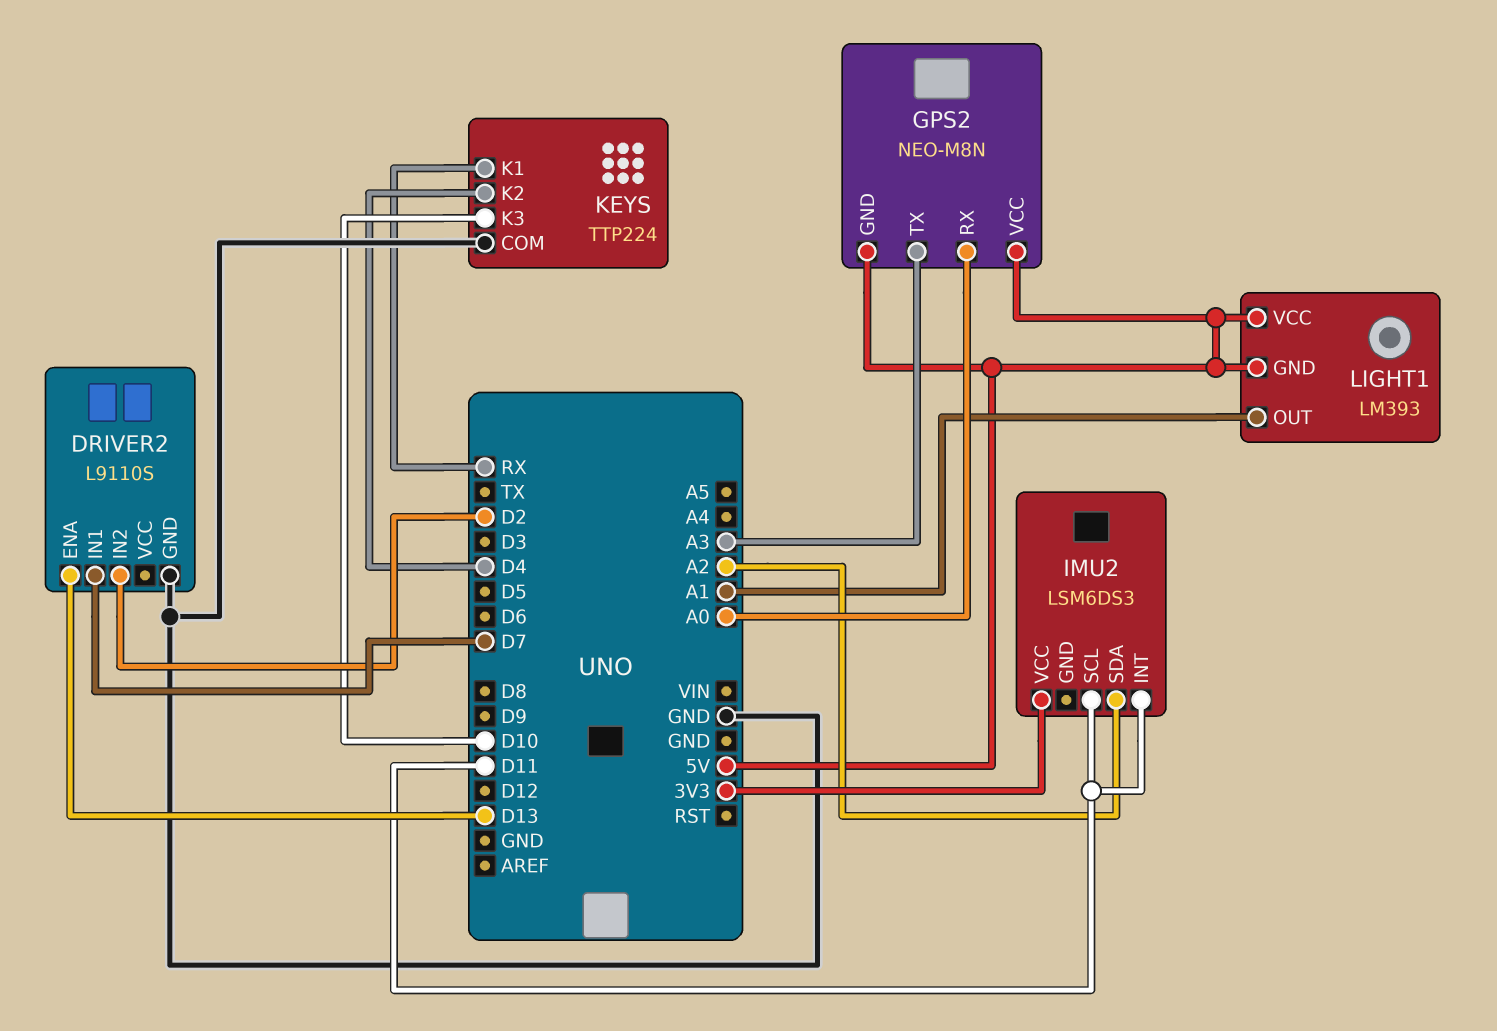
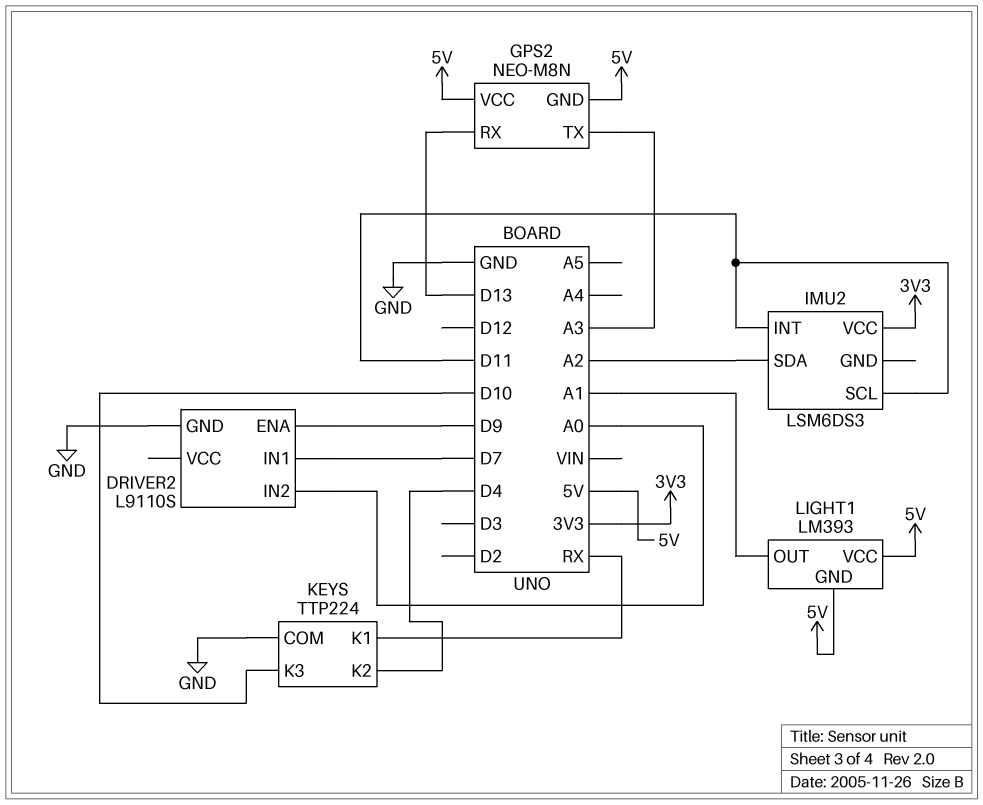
DRIVER2 pin ENA: D13 -> D9
DRIVER2 pin IN2: D2 -> A0
GPS2 pin RX: A0 -> D13

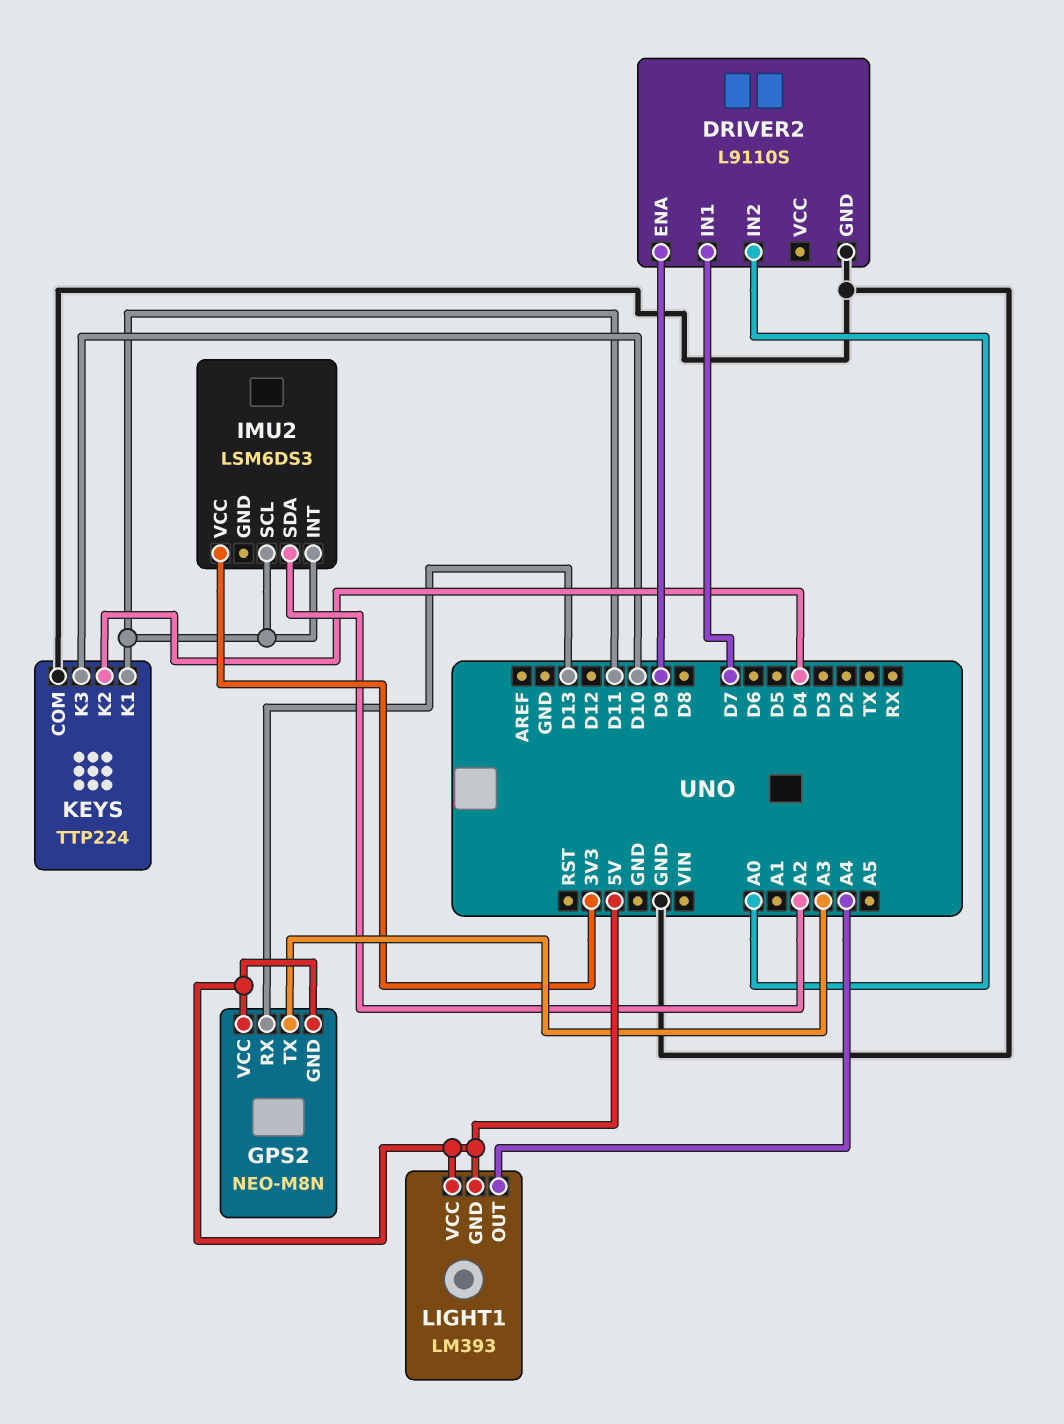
KEYS pin K1: RX -> D11
LIGHT1 pin OUT: A1 -> A4

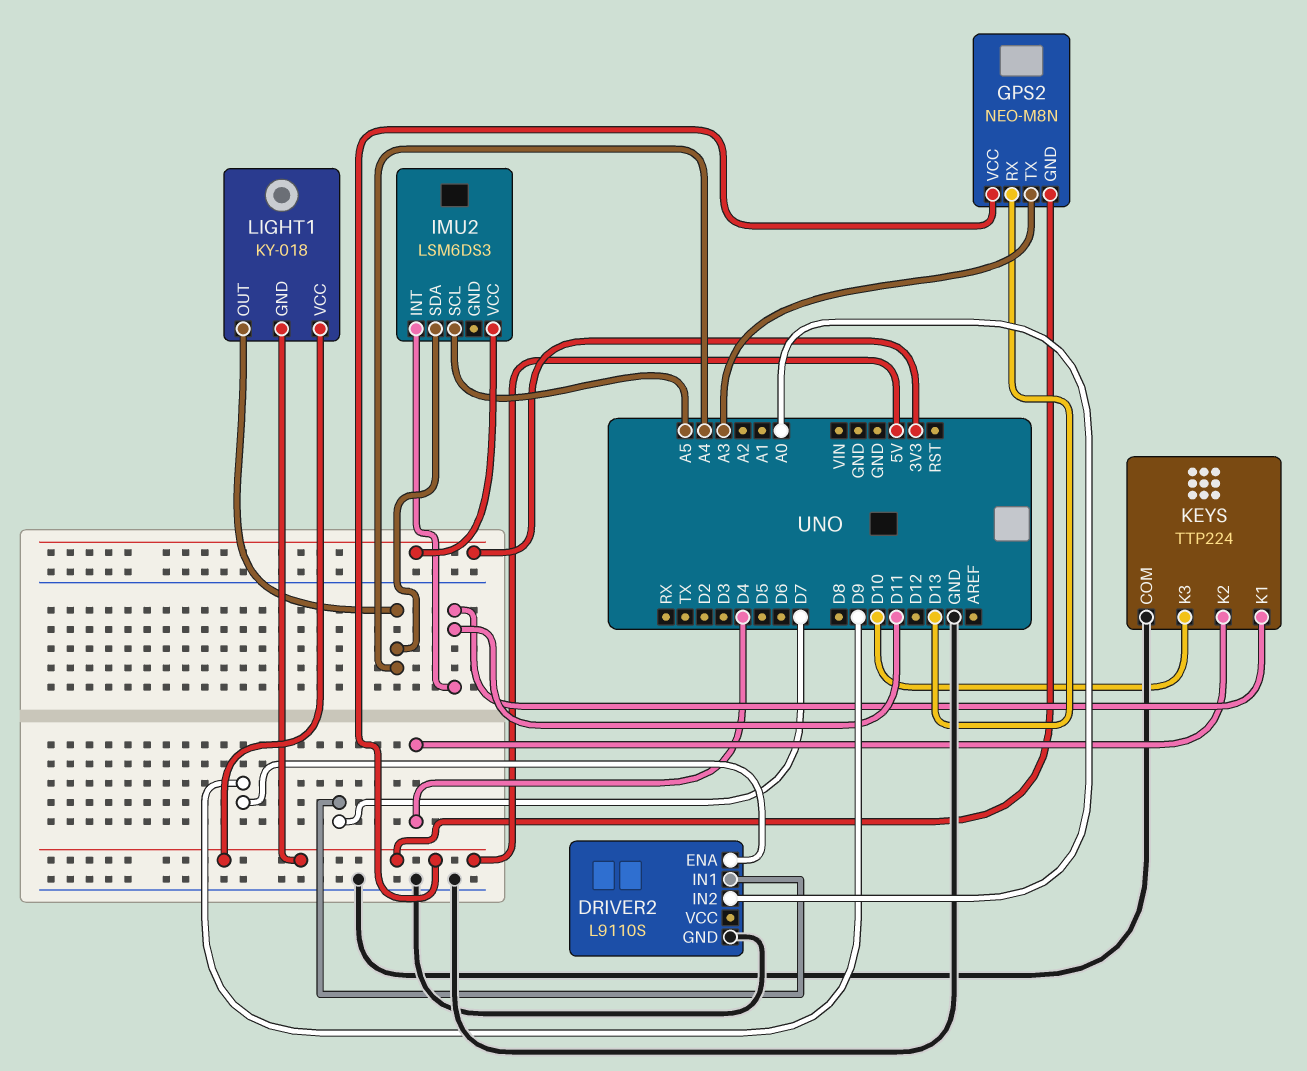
IMU2 pin SCL: D11 -> A5
IMU2 pin SDA: A2 -> A4
LIGHT1: LM393 -> KY-018

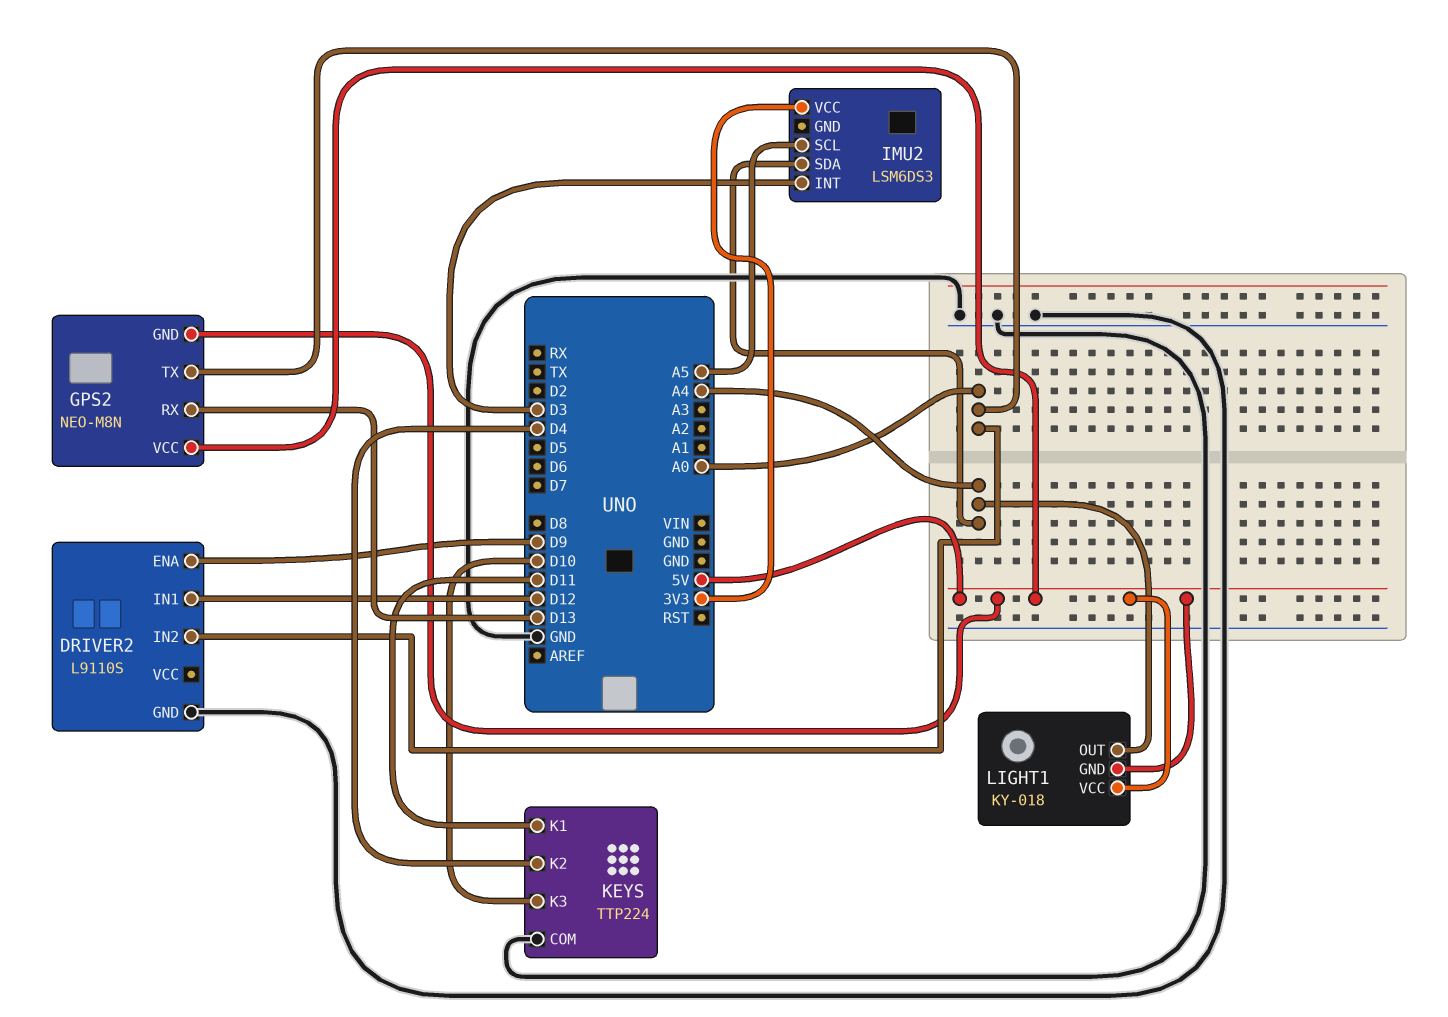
DRIVER2 pin IN1: D7 -> D12
GPS2 pin TX: A3 -> A0
IMU2 pin INT: D11 -> D3

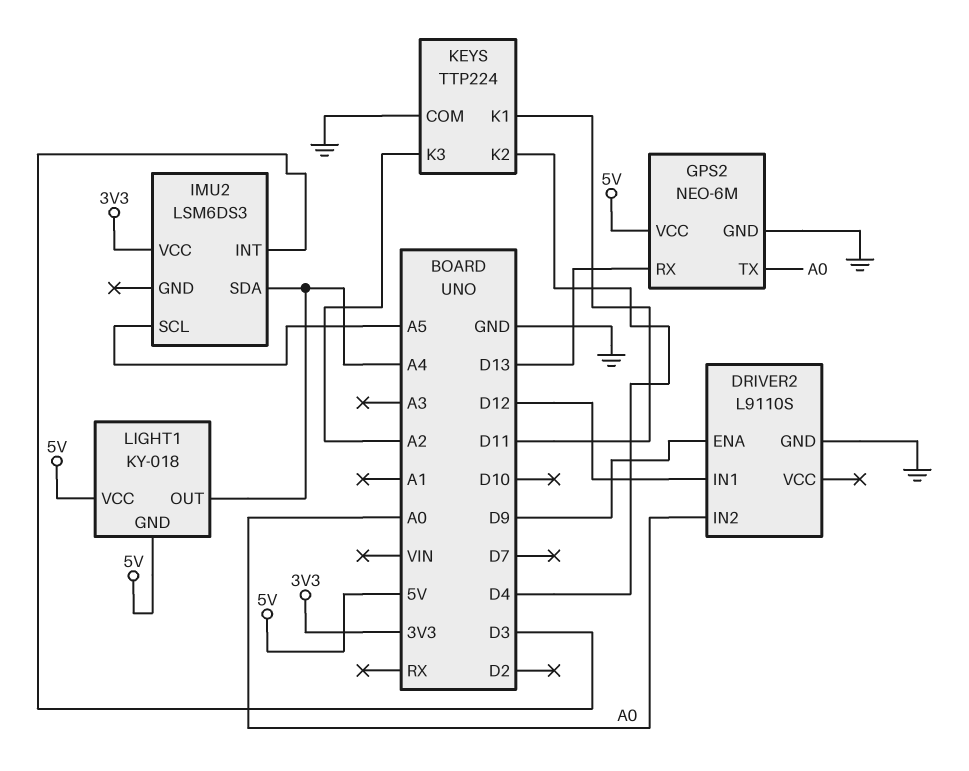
GPS2: NEO-M8N -> NEO-6M
GPS2 pin GND: 5V -> GND
KEYS pin K3: D10 -> A2

